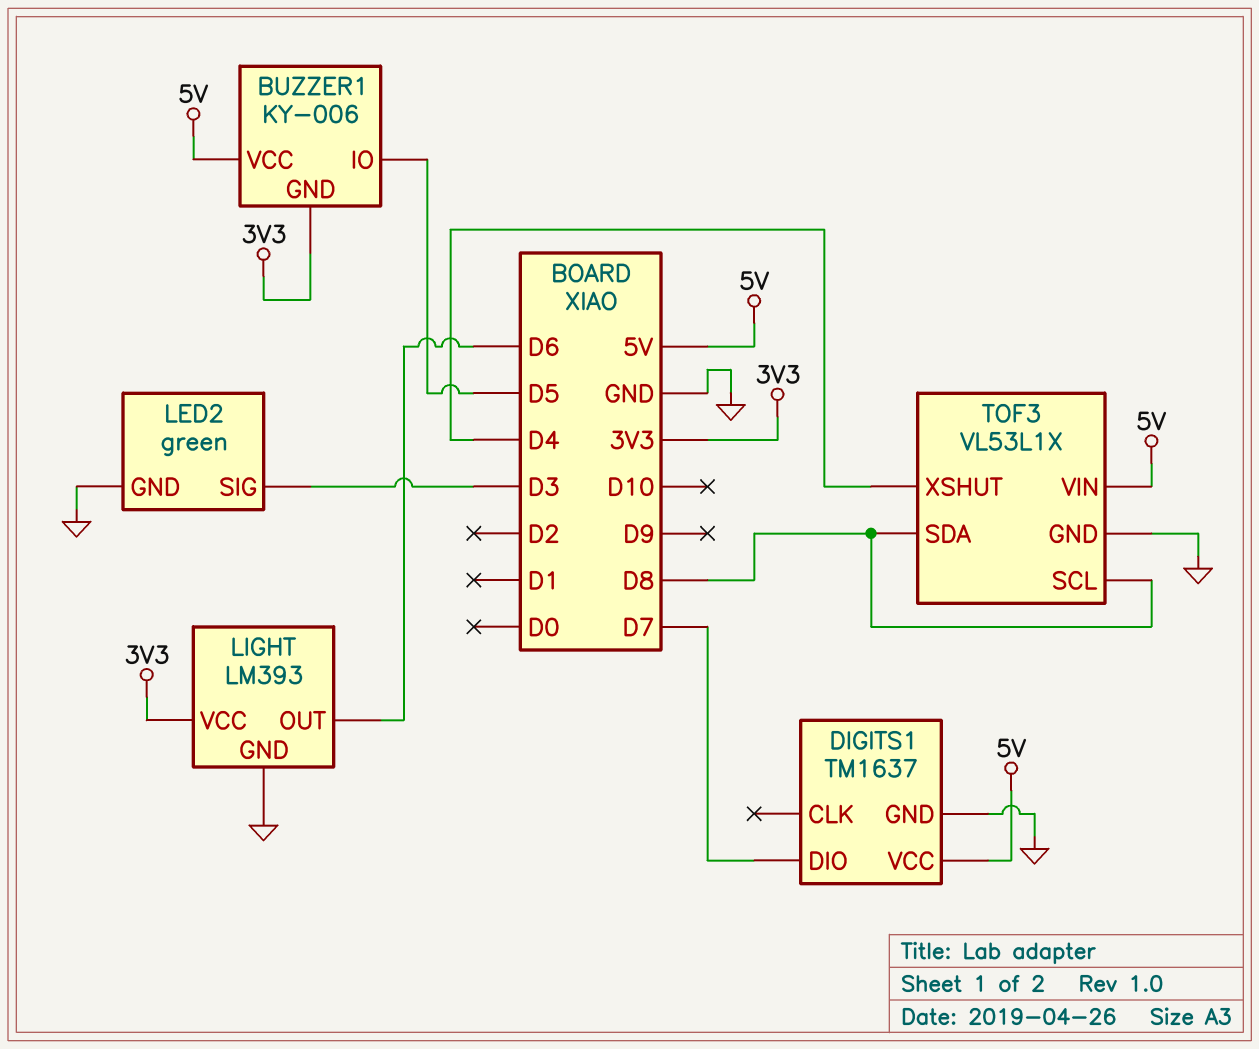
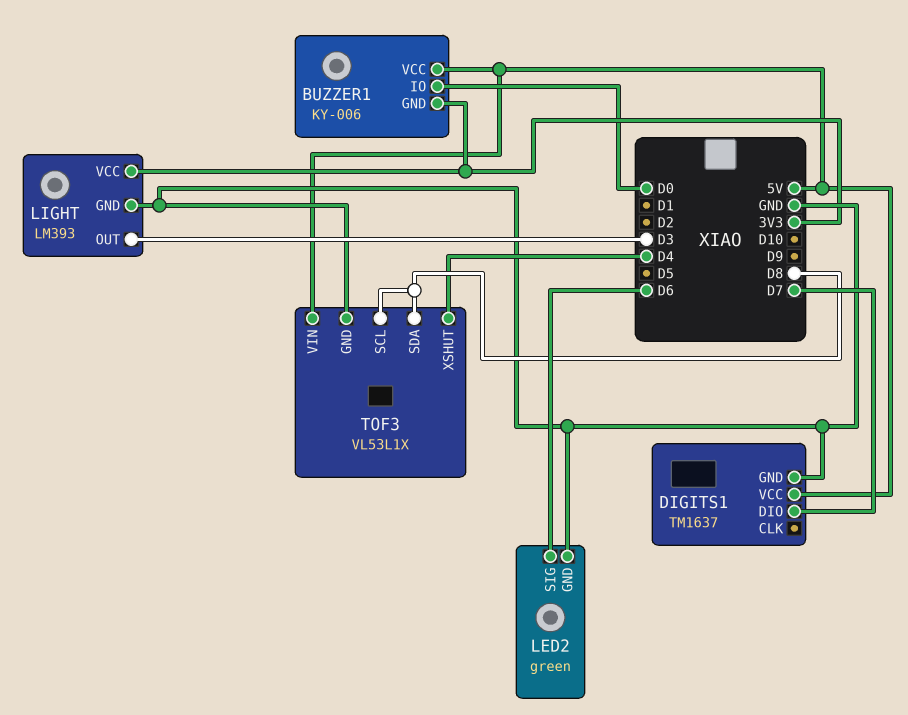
BUZZER1 pin IO: D5 -> D0
LED2 pin SIG: D3 -> D6
LIGHT pin OUT: D6 -> D3

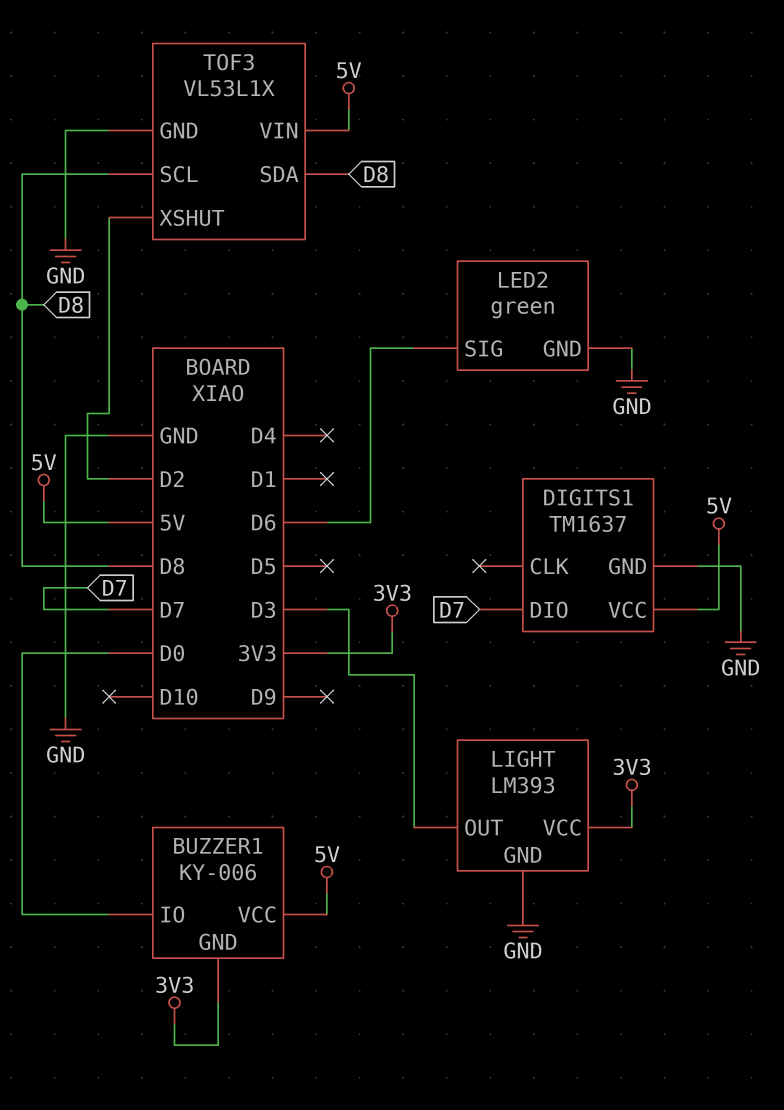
TOF3 pin XSHUT: D4 -> D2

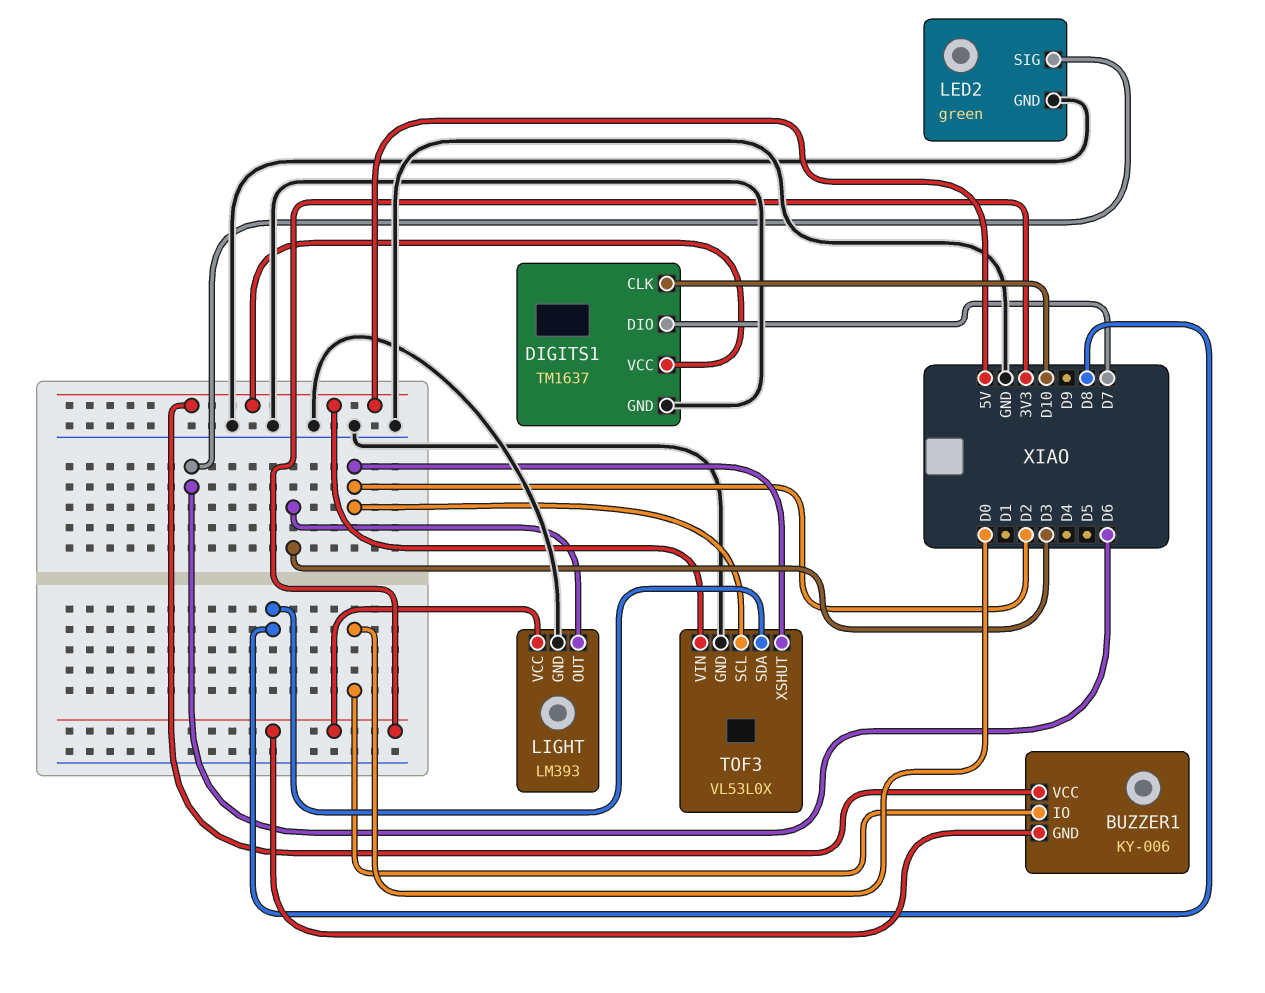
DIGITS1 pin CLK: none -> D10
TOF3: VL53L1X -> VL53L0X
TOF3 pin SCL: D8 -> D2

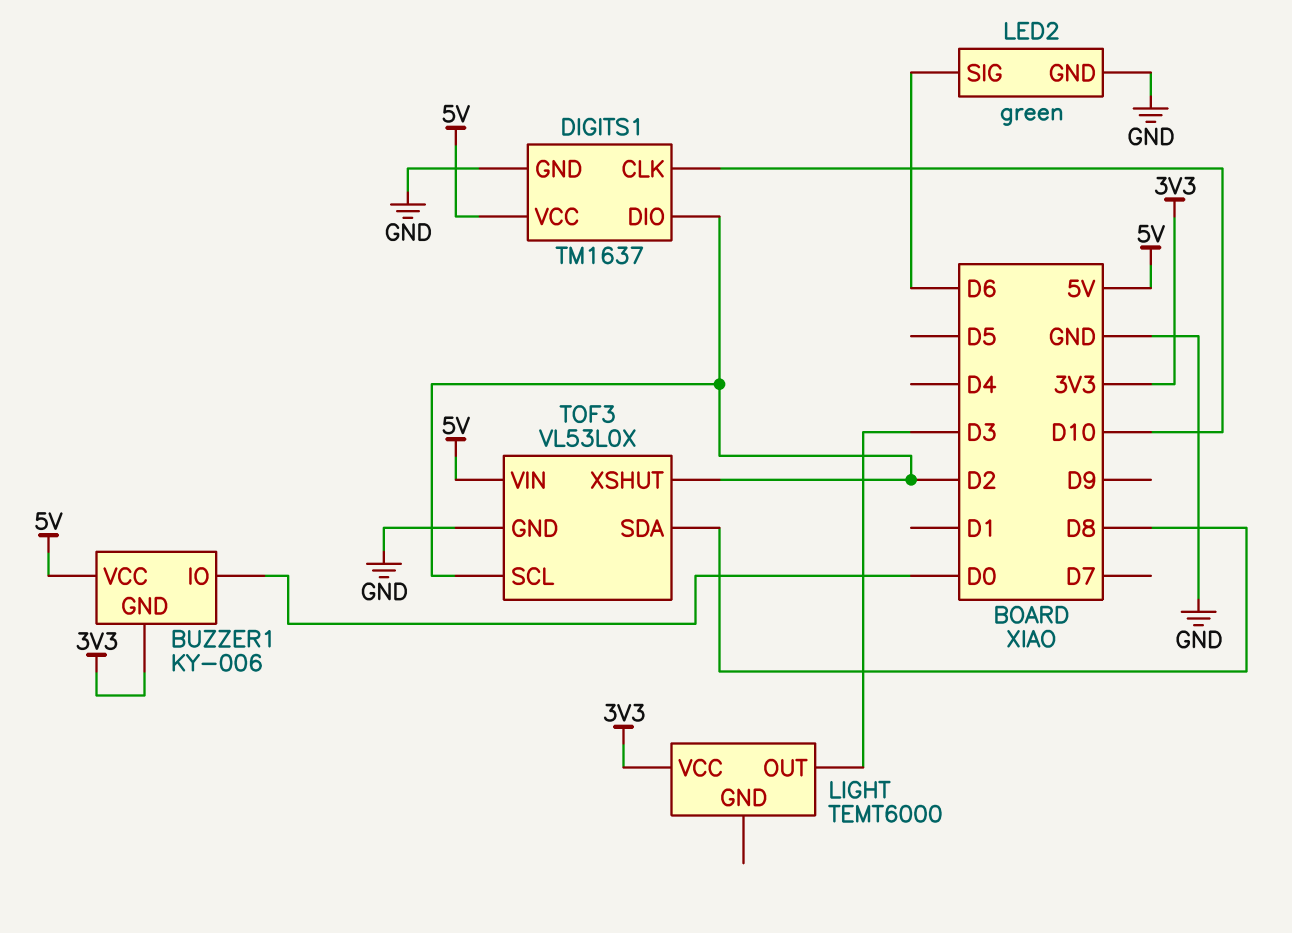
DIGITS1 pin DIO: D7 -> D2
LIGHT: LM393 -> TEMT6000
LIGHT pin GND: GND -> none

